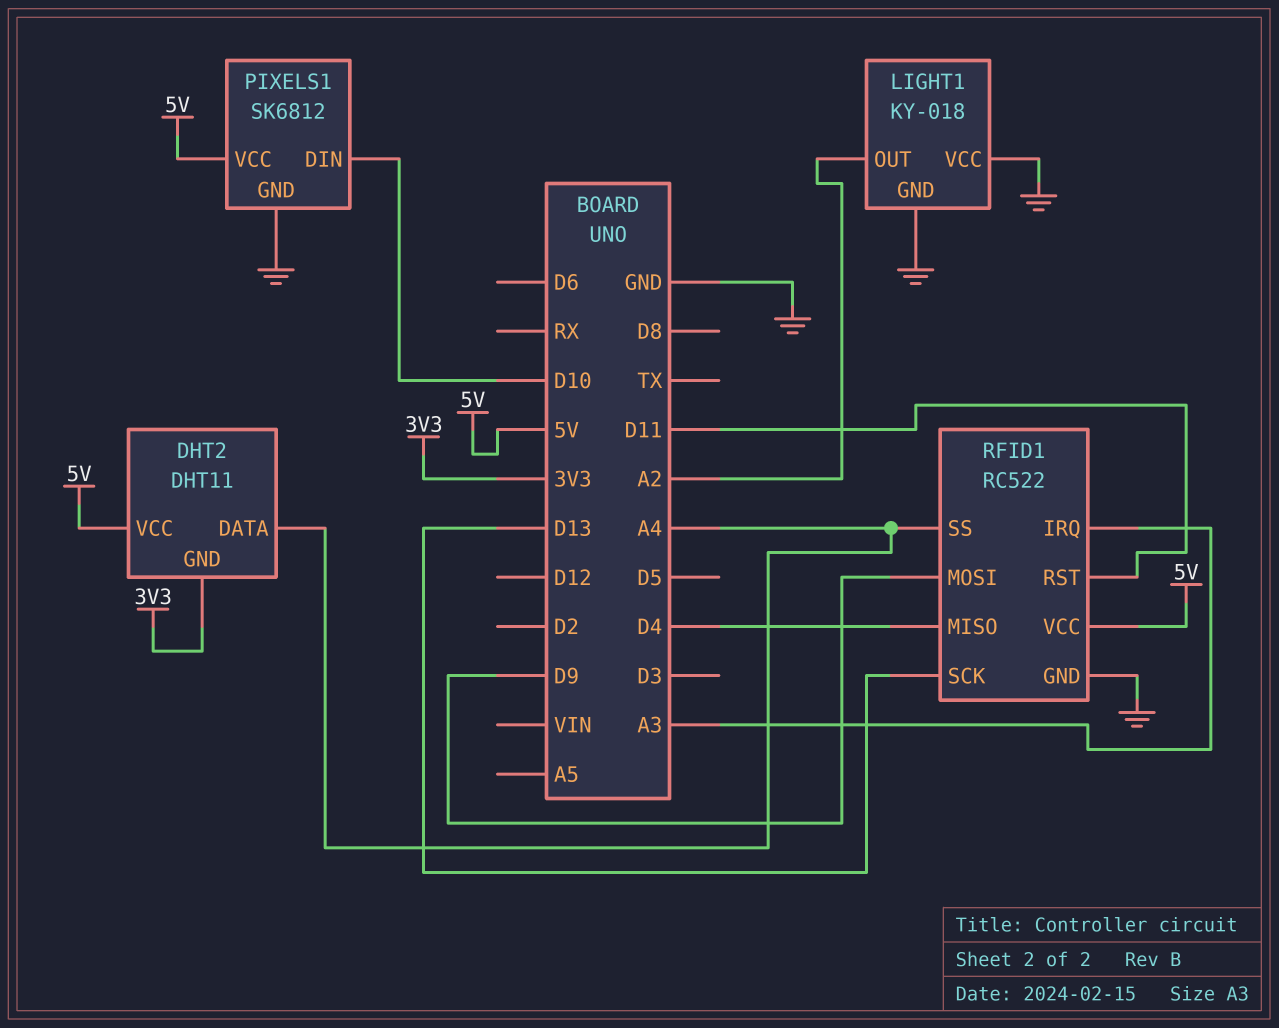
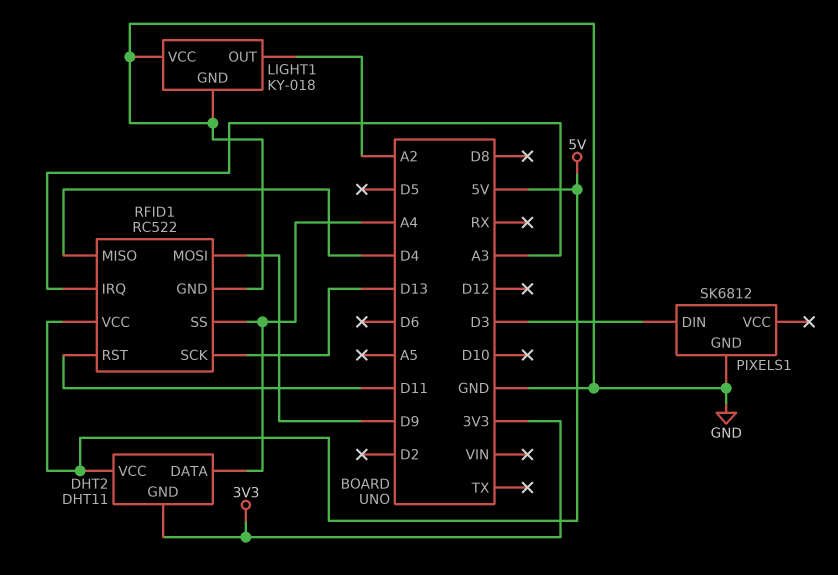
PIXELS1 pin DIN: D10 -> D3
PIXELS1 pin VCC: 5V -> none

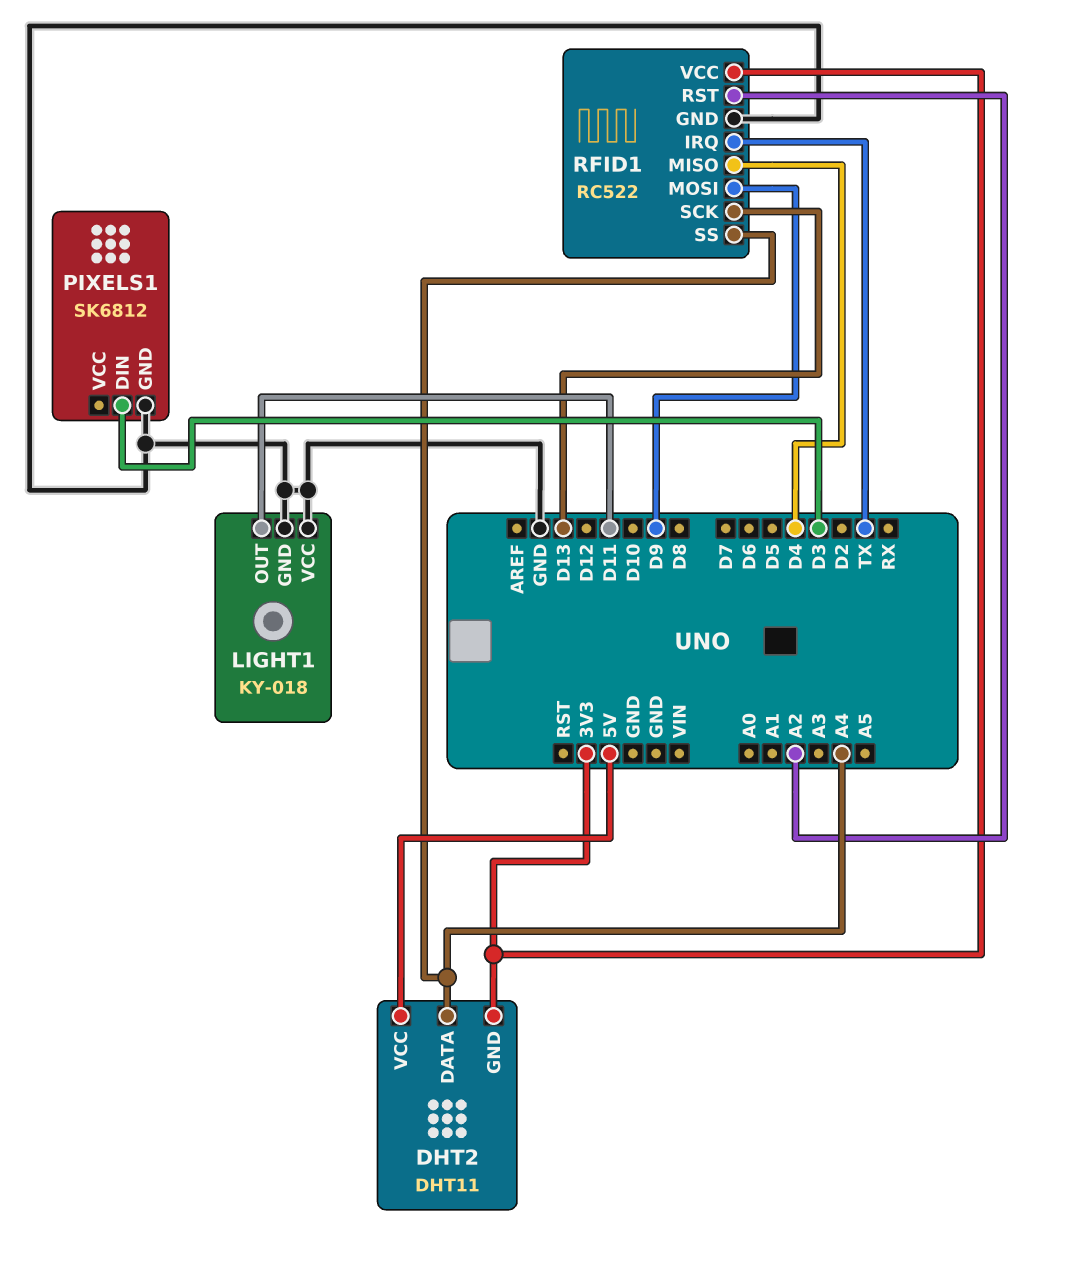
LIGHT1 pin OUT: A2 -> D11
RFID1 pin IRQ: A3 -> TX
RFID1 pin RST: D11 -> A2
RFID1 pin VCC: 5V -> 3V3

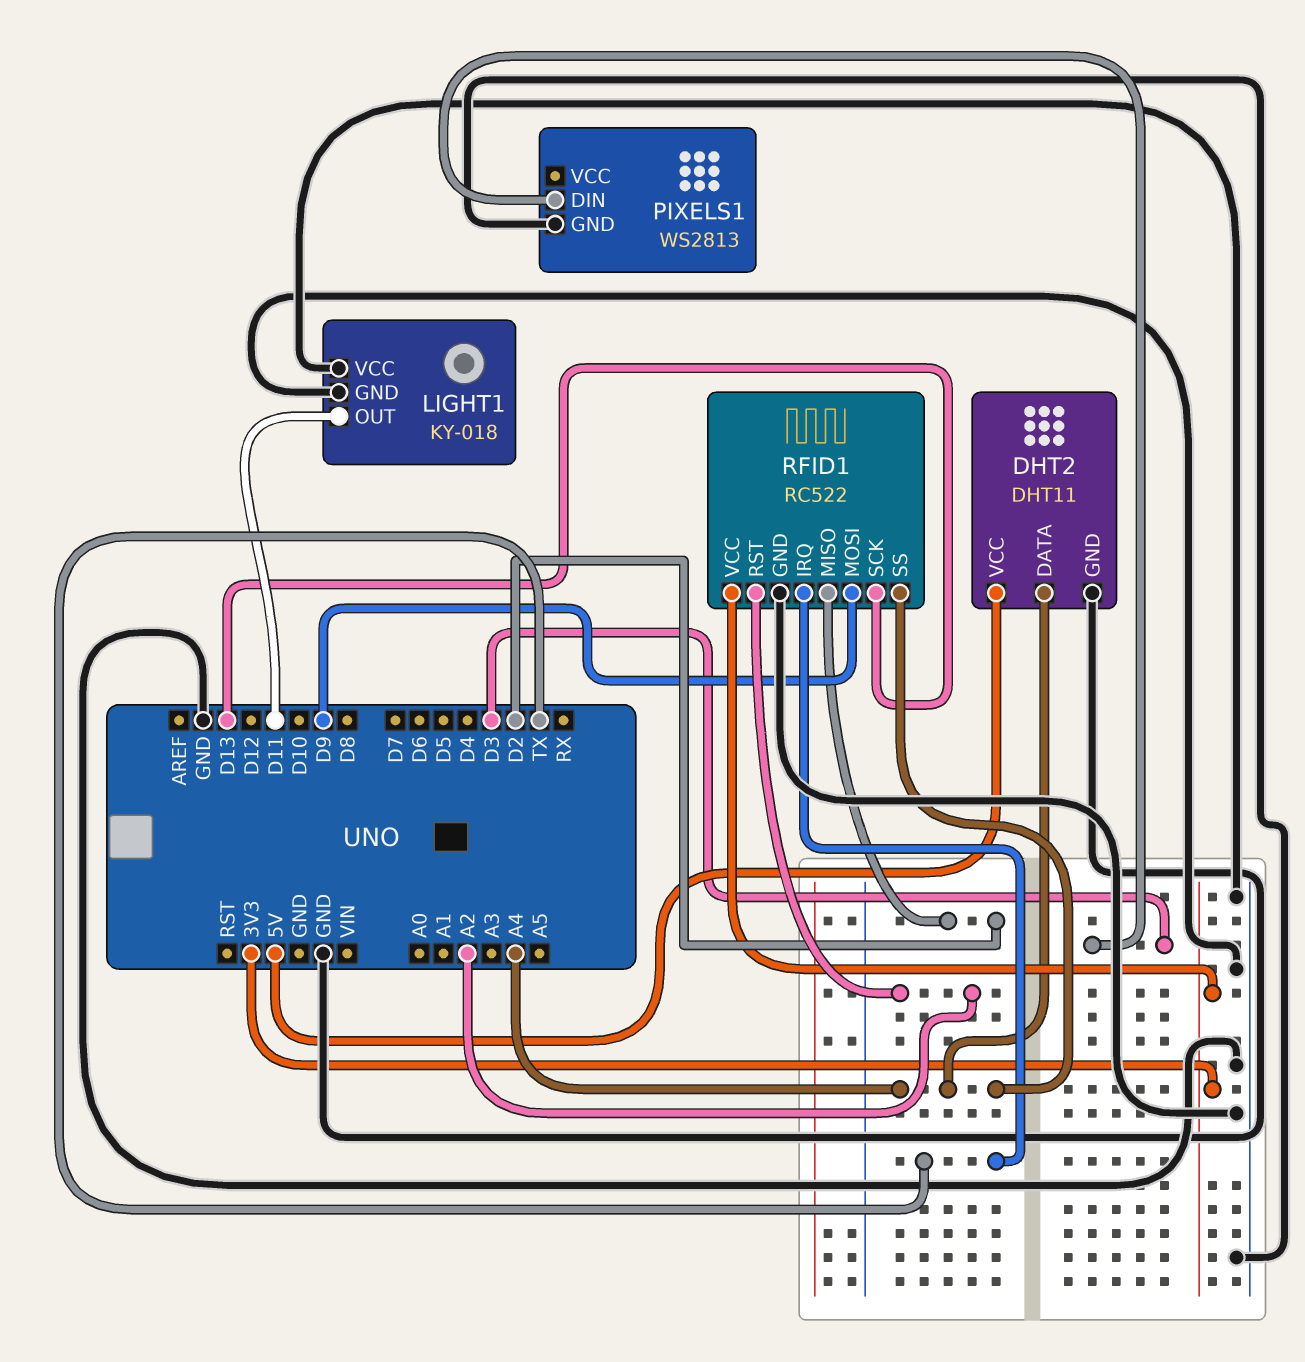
DHT2 pin GND: 3V3 -> GND
PIXELS1: SK6812 -> WS2813
RFID1 pin MISO: D4 -> D2

